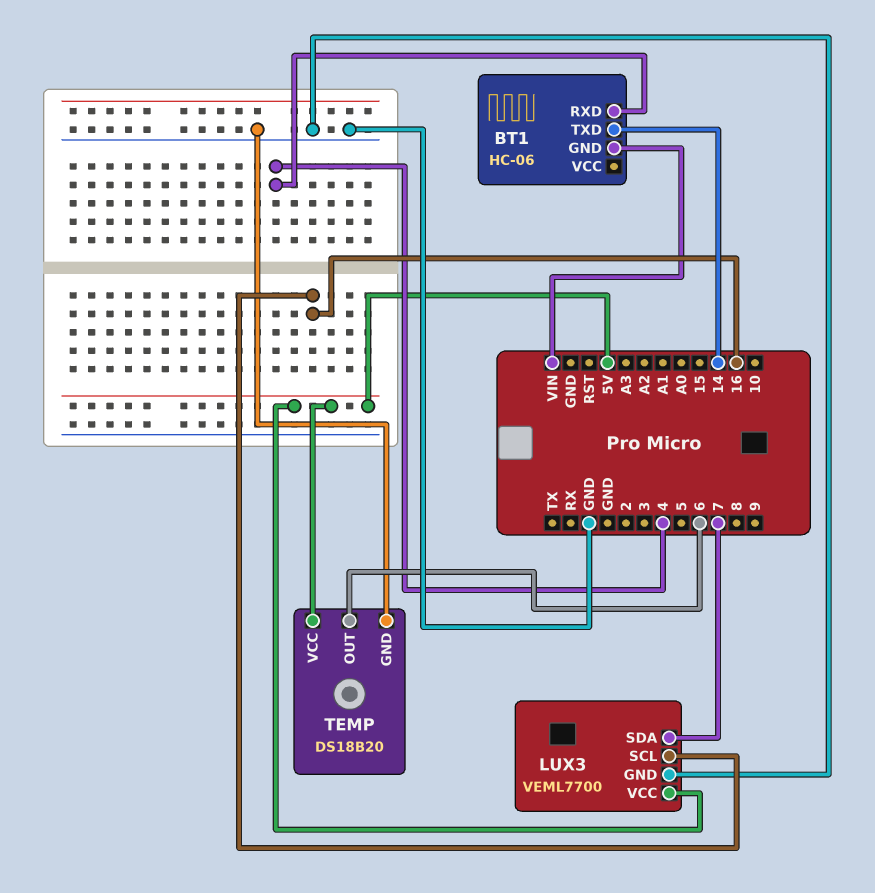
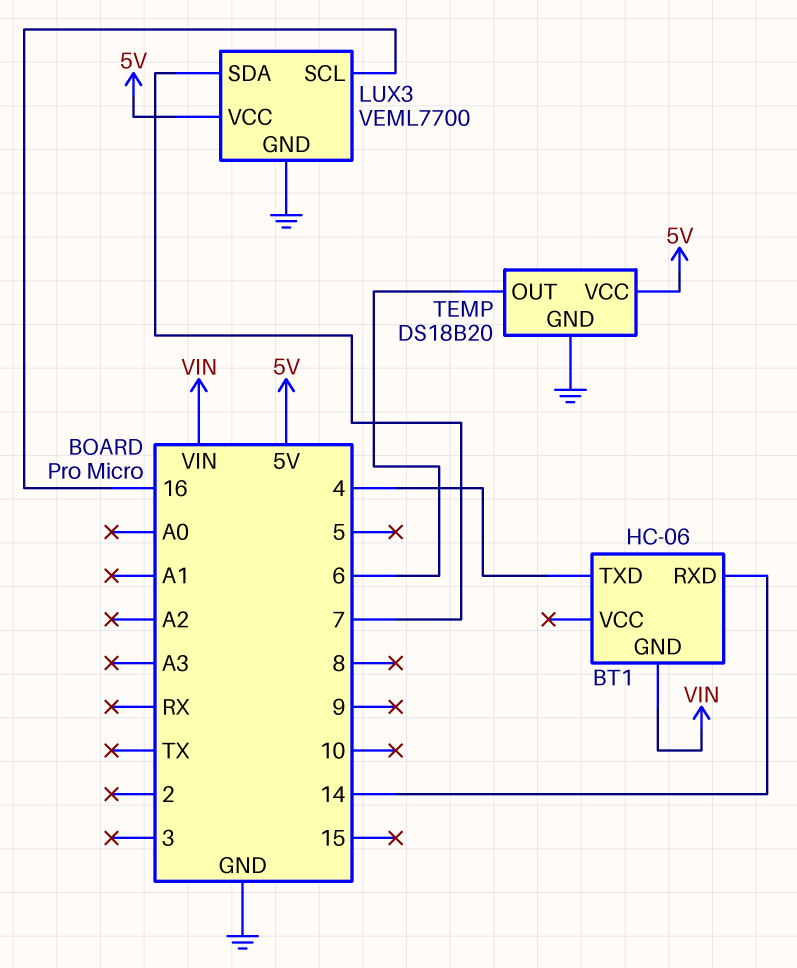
BT1 pin RXD: 4 -> 14
BT1 pin TXD: 14 -> 4

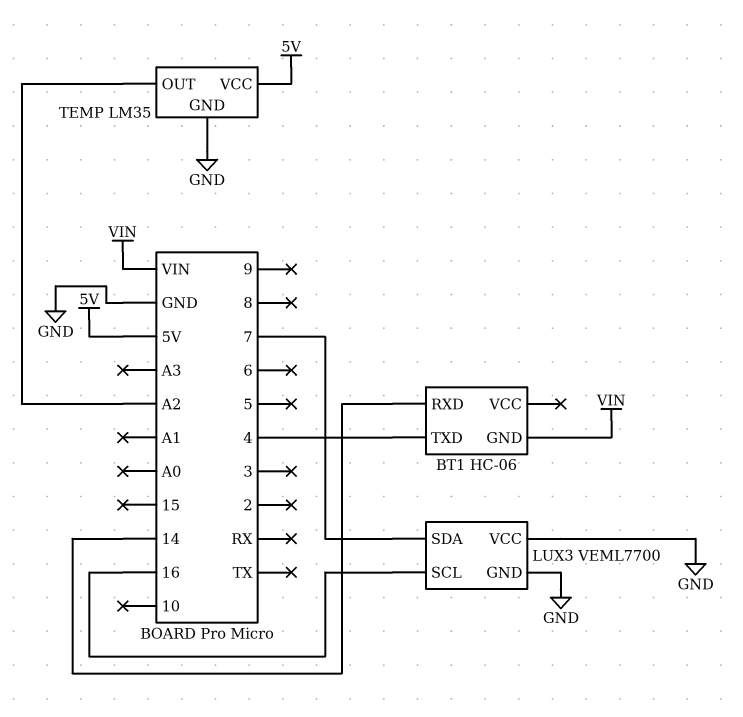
LUX3 pin VCC: 5V -> GND
TEMP: DS18B20 -> LM35
TEMP pin OUT: 6 -> A2

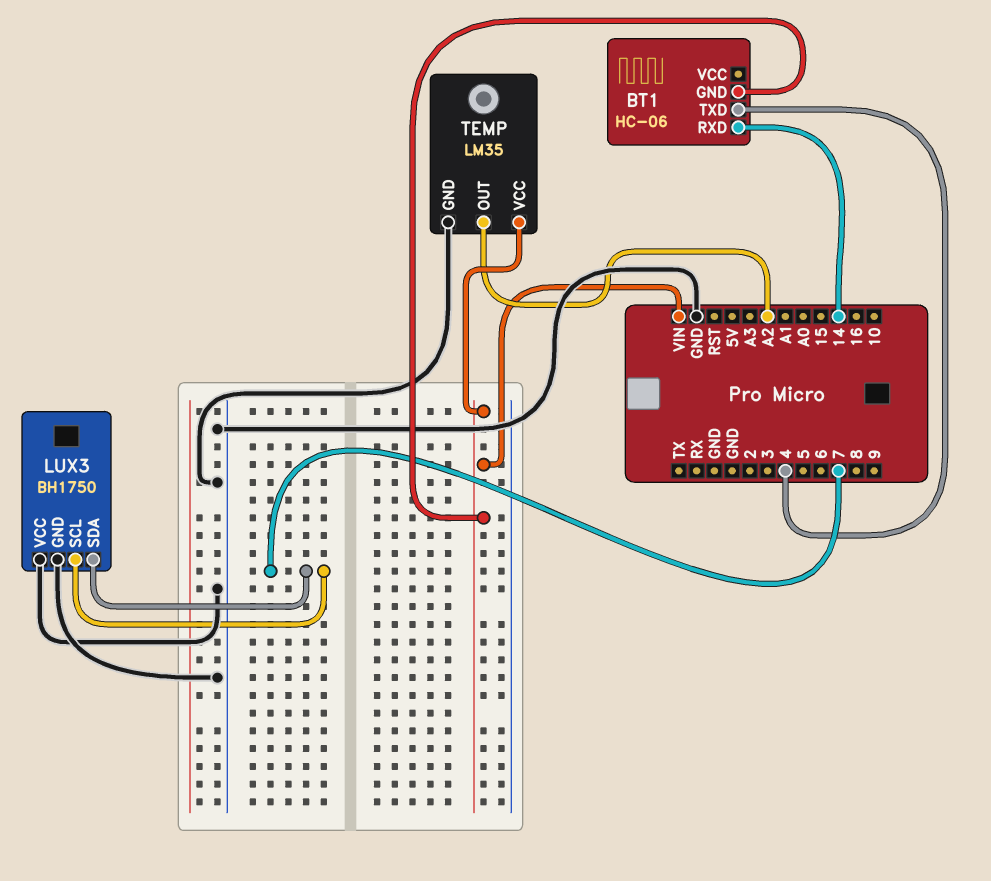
LUX3: VEML7700 -> BH1750
LUX3 pin SCL: 16 -> 7
TEMP pin VCC: 5V -> VIN

